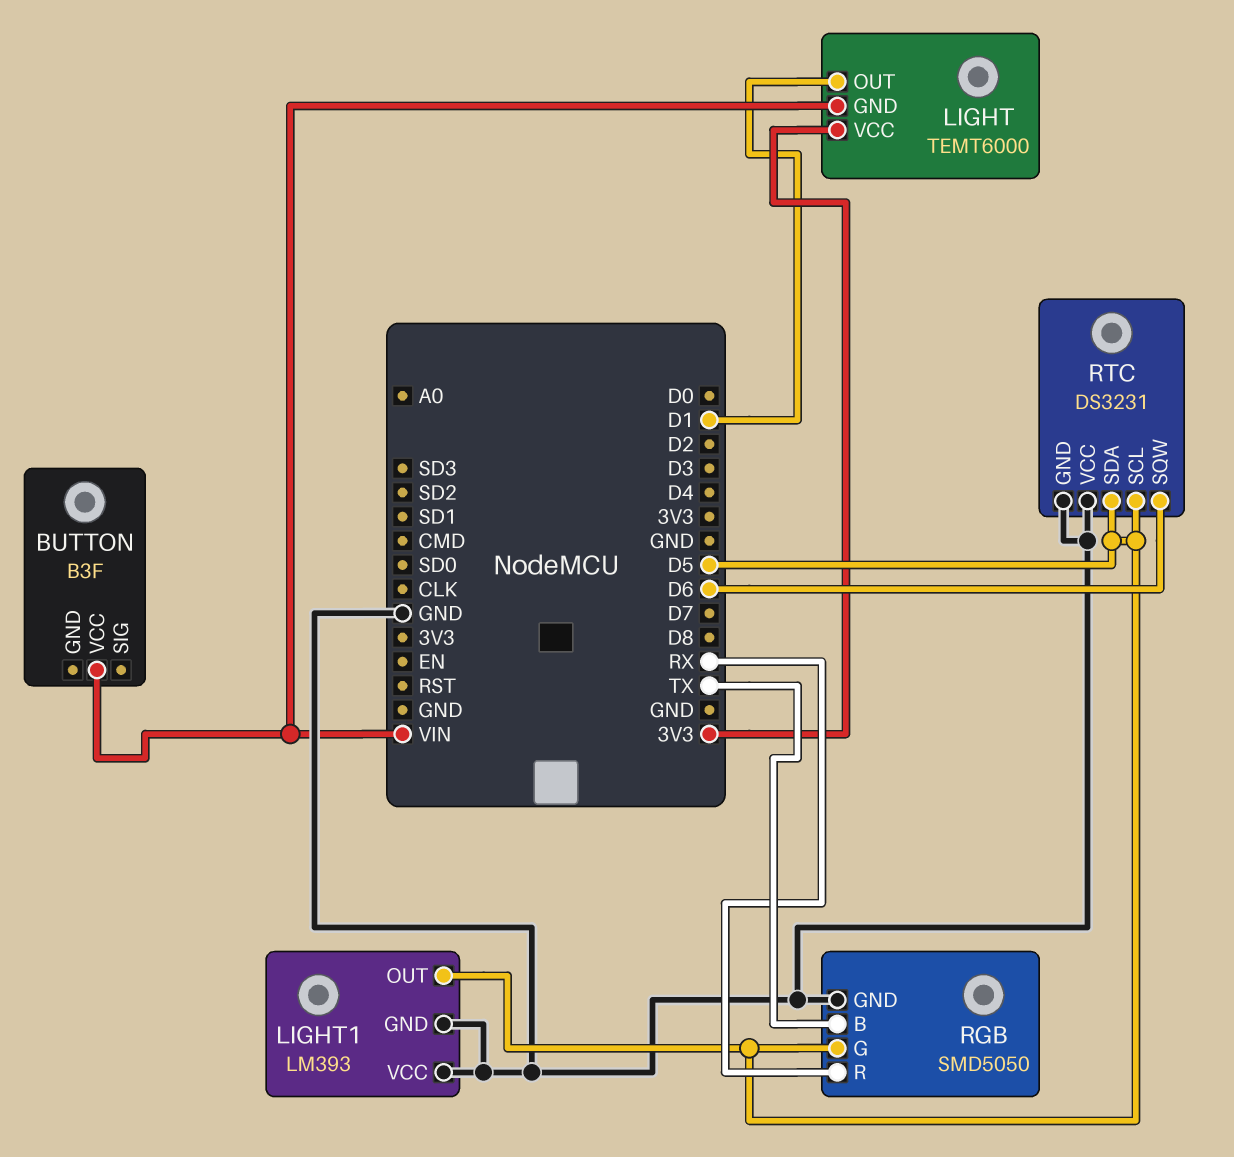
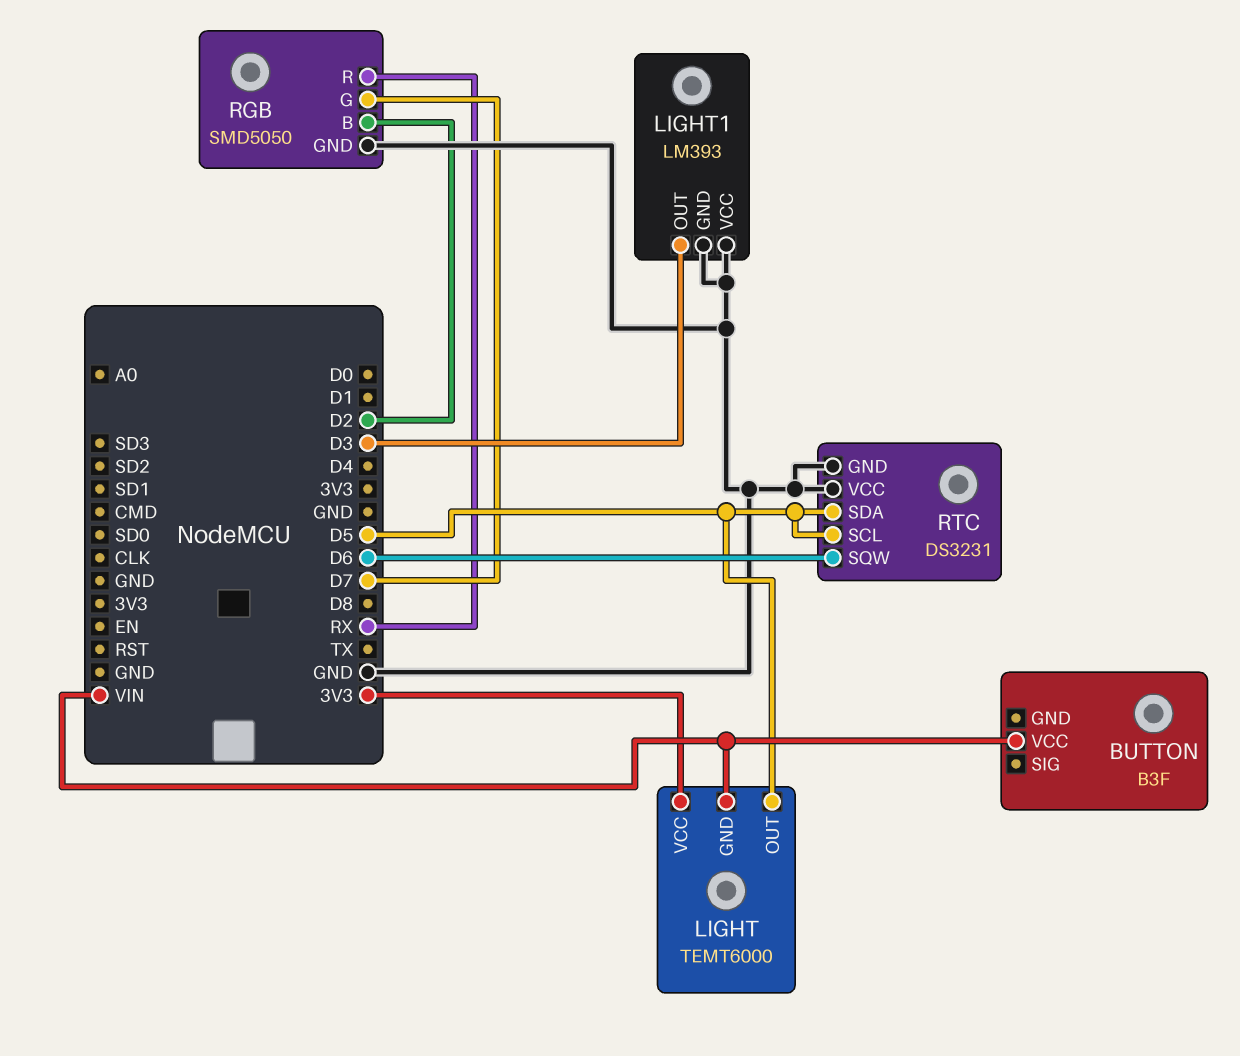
LIGHT pin OUT: D1 -> D5
LIGHT1 pin OUT: D5 -> D3
RGB pin B: TX -> D2
RGB pin G: D5 -> D7

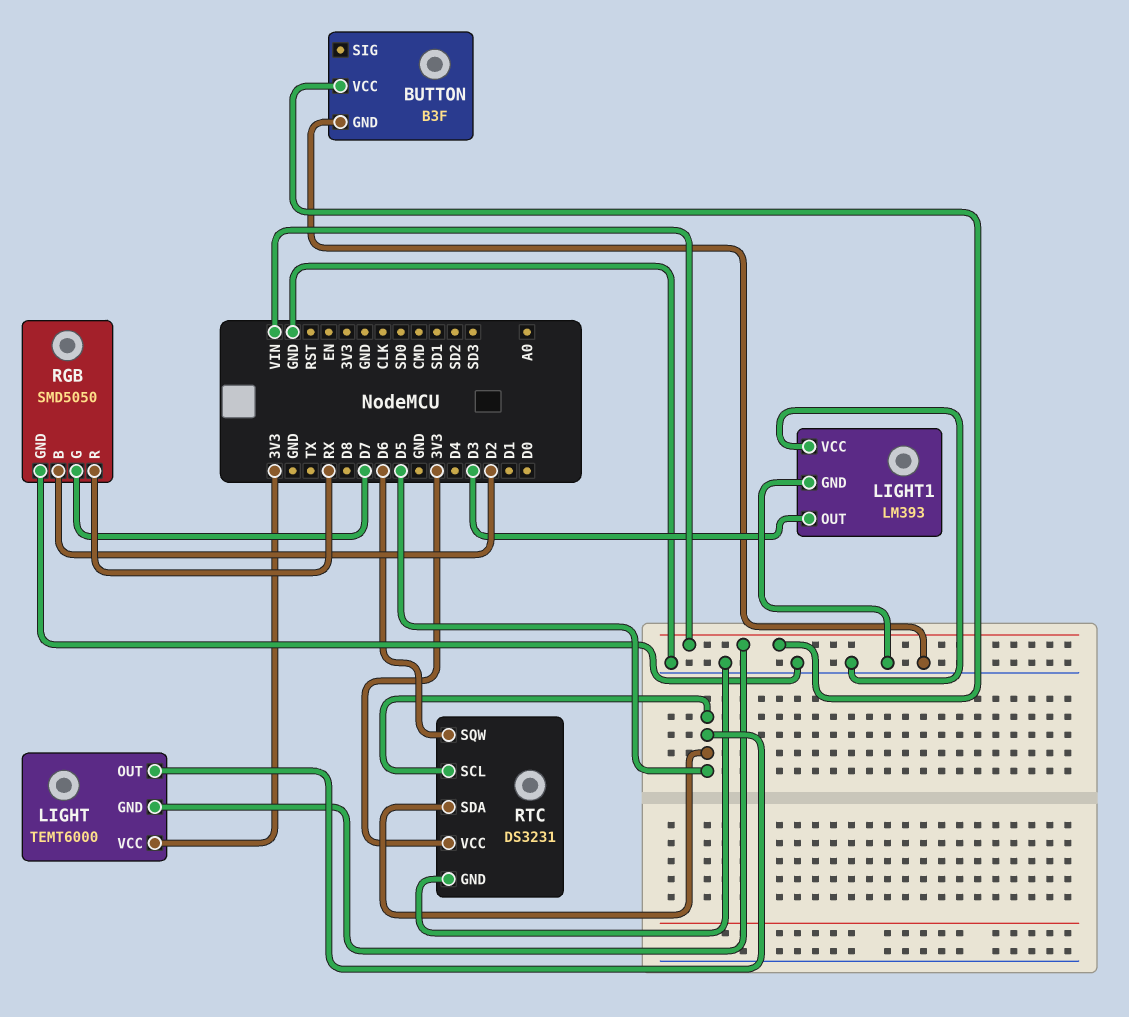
BUTTON pin GND: none -> GND
RTC pin VCC: GND -> 3V3

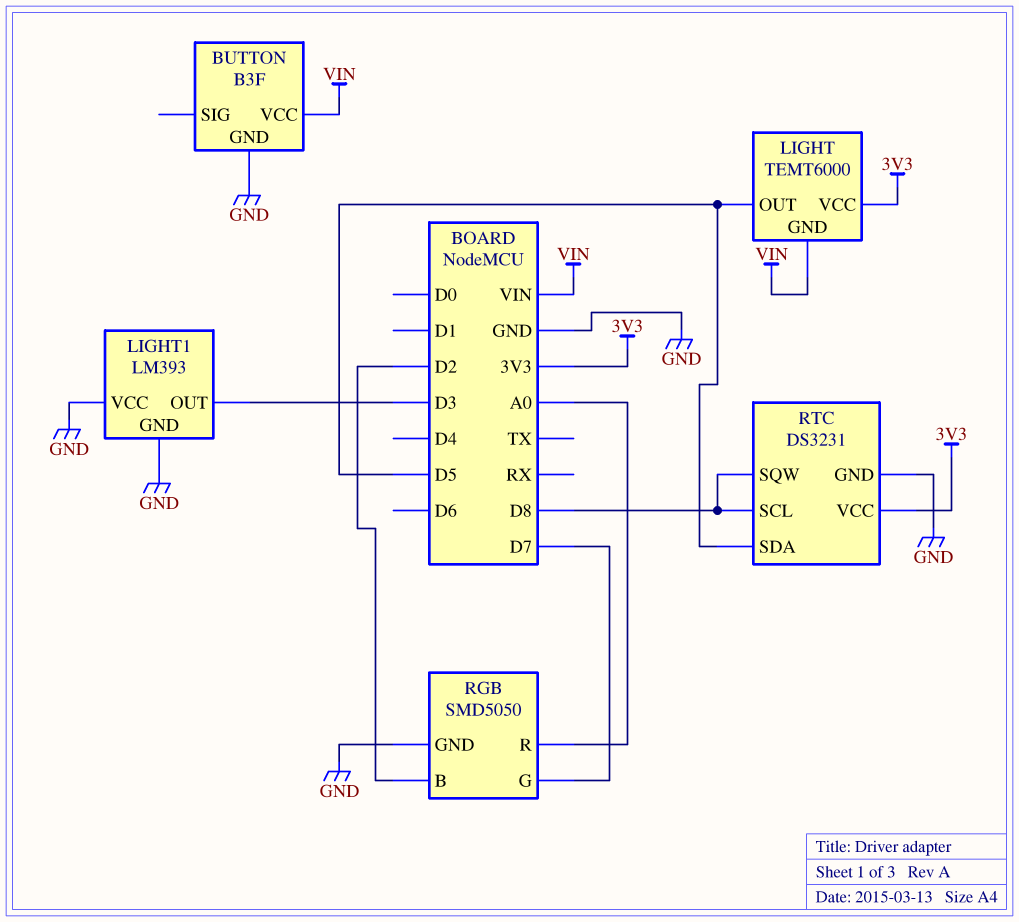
RGB pin R: RX -> A0
RTC pin SCL: D5 -> D8
RTC pin SQW: D6 -> D8

